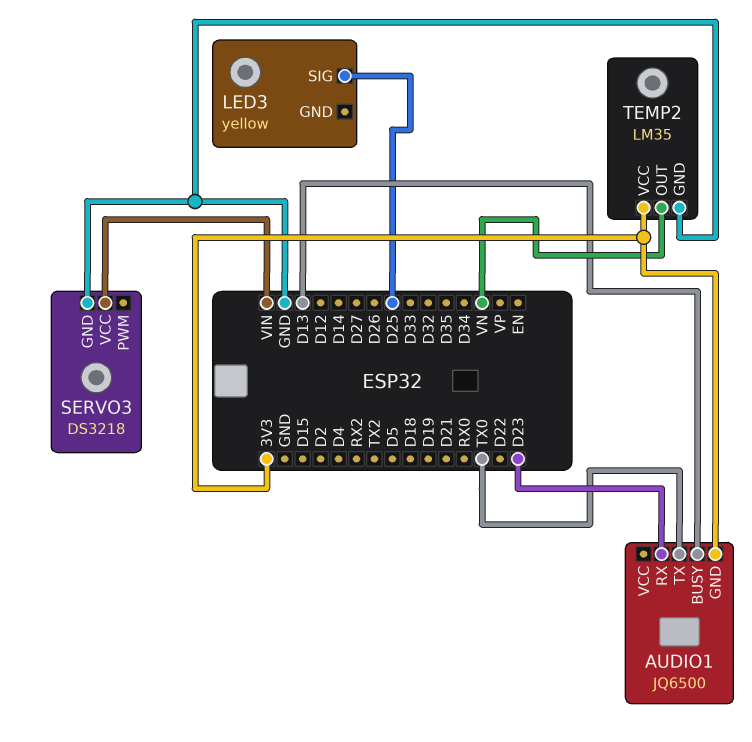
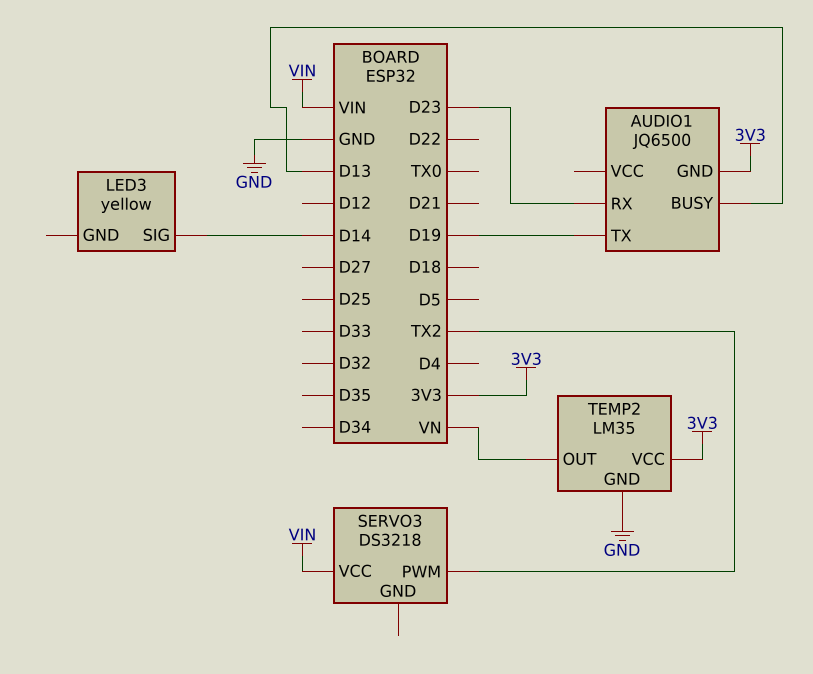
AUDIO1 pin TX: TX0 -> D19
LED3 pin SIG: D25 -> D14
SERVO3 pin GND: GND -> none
SERVO3 pin PWM: none -> TX2

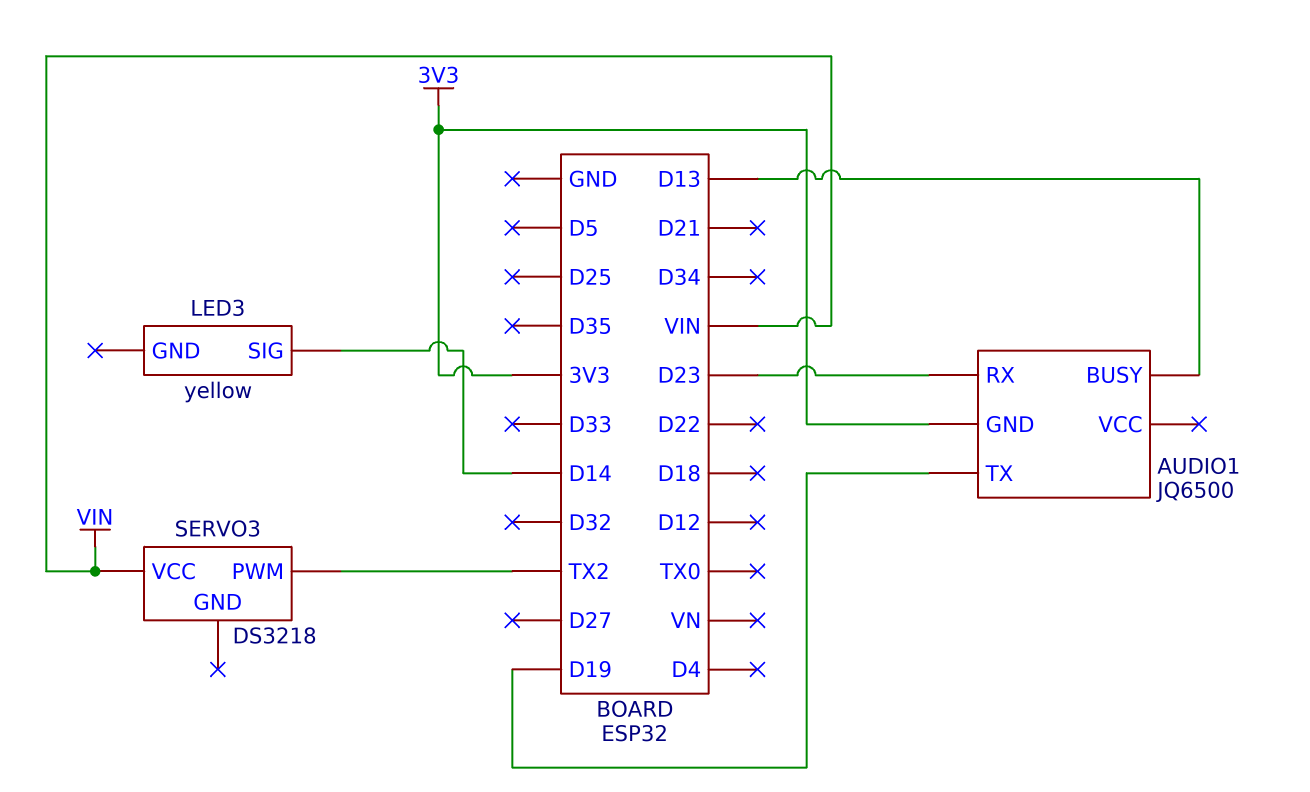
TEMP2: LM35 -> none
TEMP2 pin GND: GND -> none
TEMP2 pin OUT: VN -> none
TEMP2 pin VCC: 3V3 -> none

